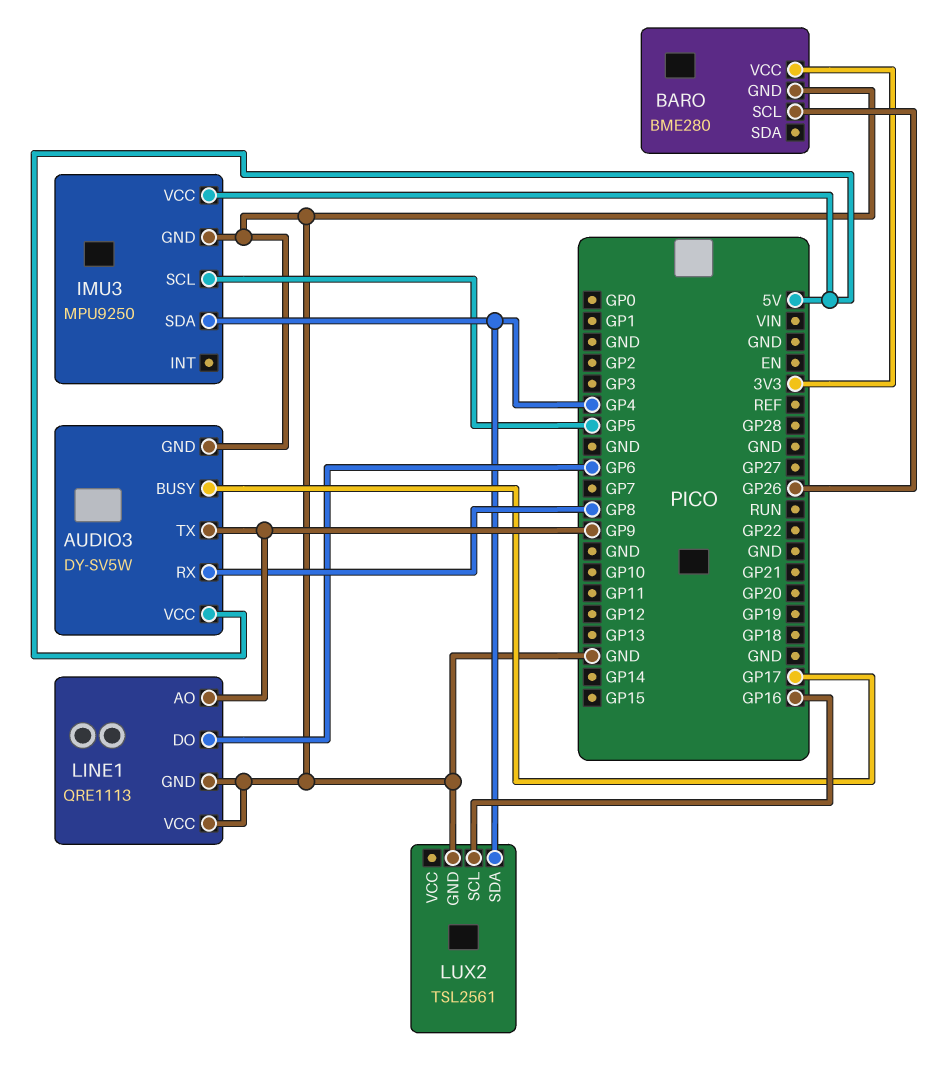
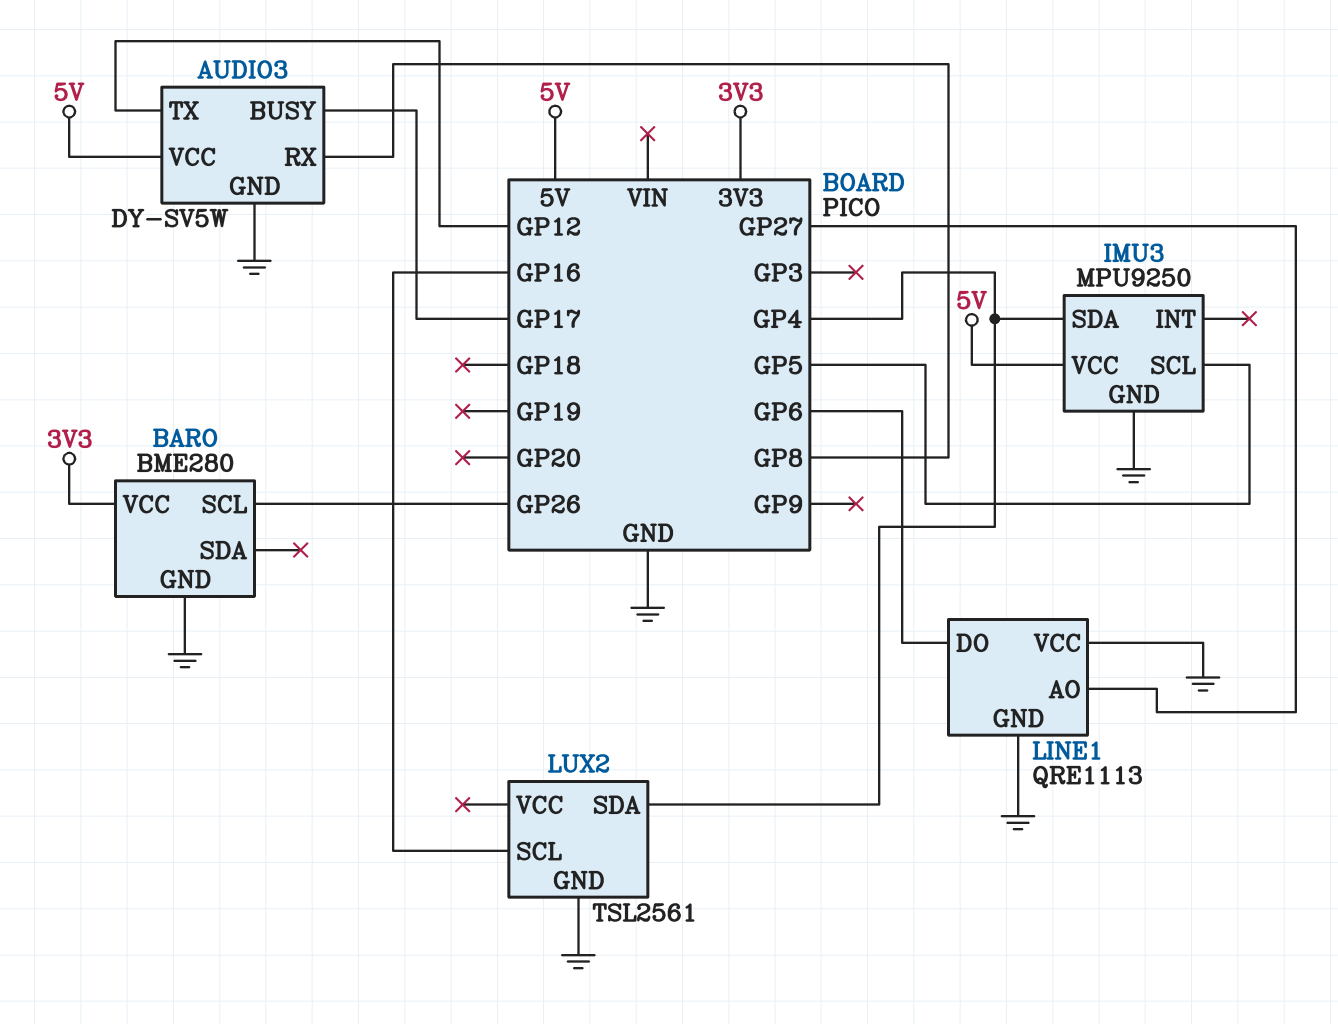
AUDIO3 pin TX: GP9 -> GP12
LINE1 pin AO: GP9 -> GP27

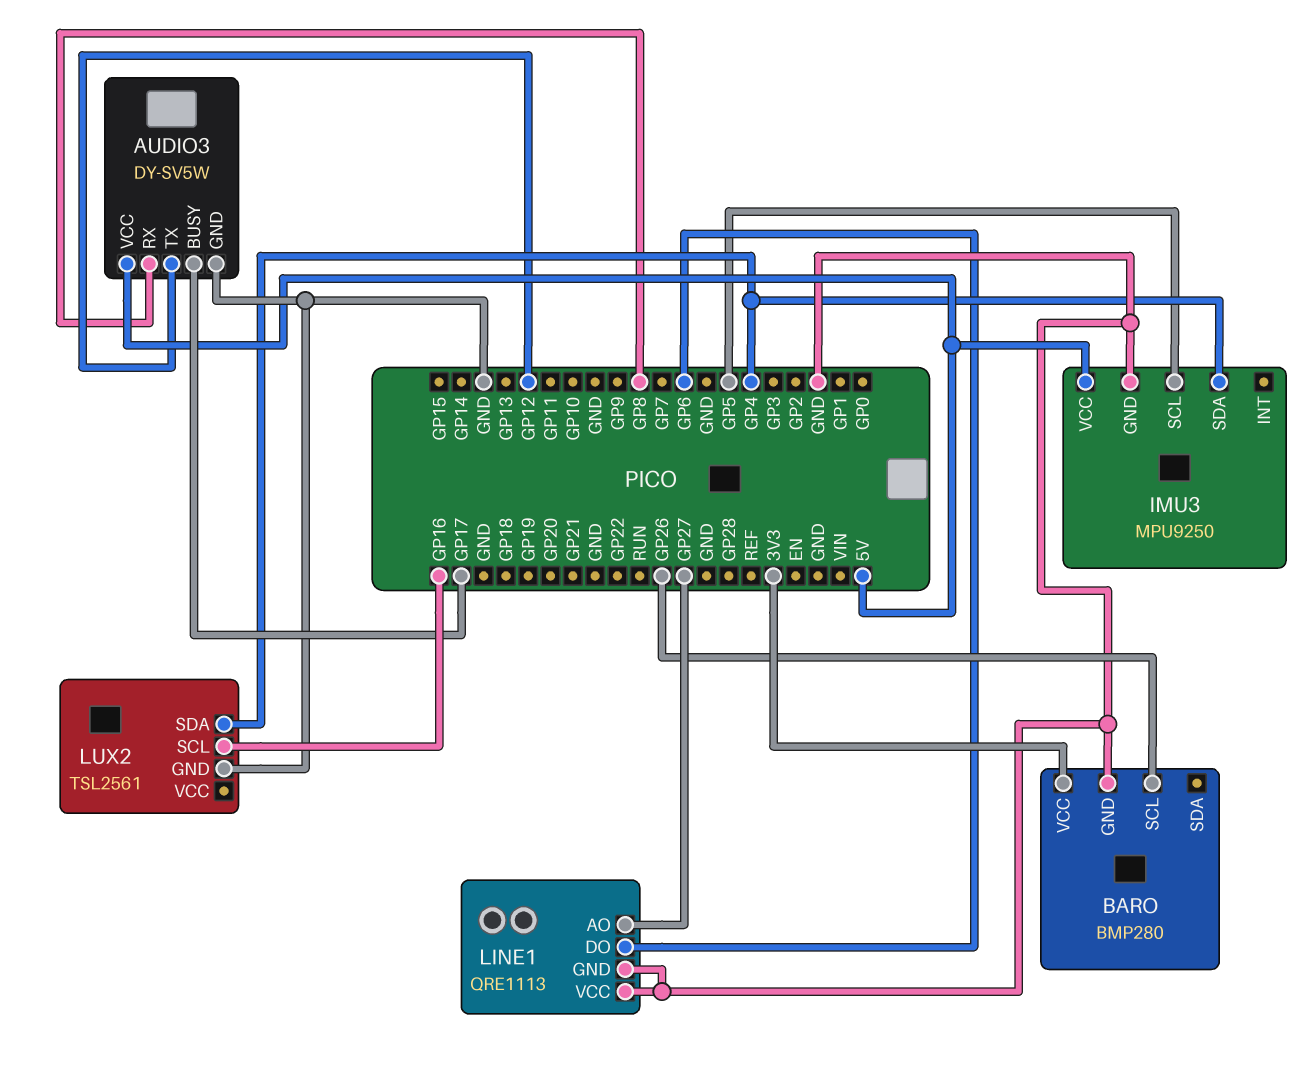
BARO: BME280 -> BMP280

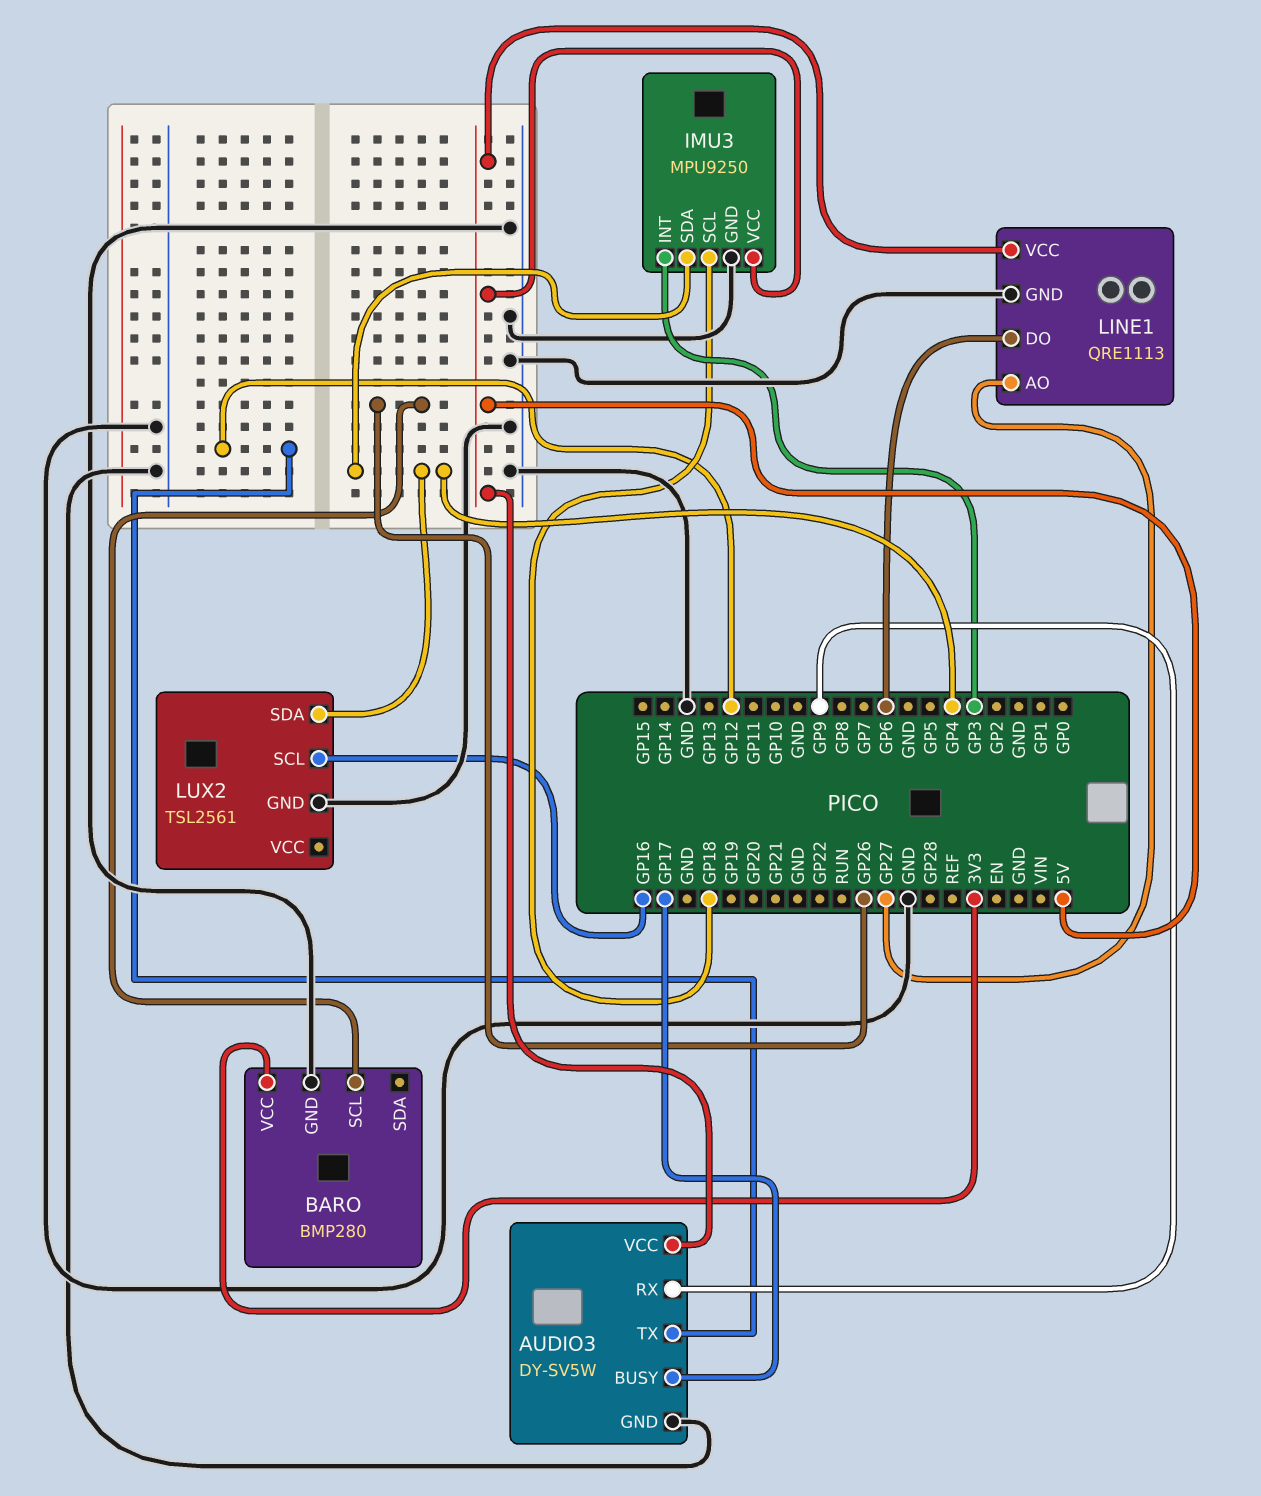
AUDIO3 pin RX: GP8 -> GP9
IMU3 pin INT: none -> GP3
IMU3 pin SCL: GP5 -> GP18
LINE1 pin VCC: GND -> 5V

